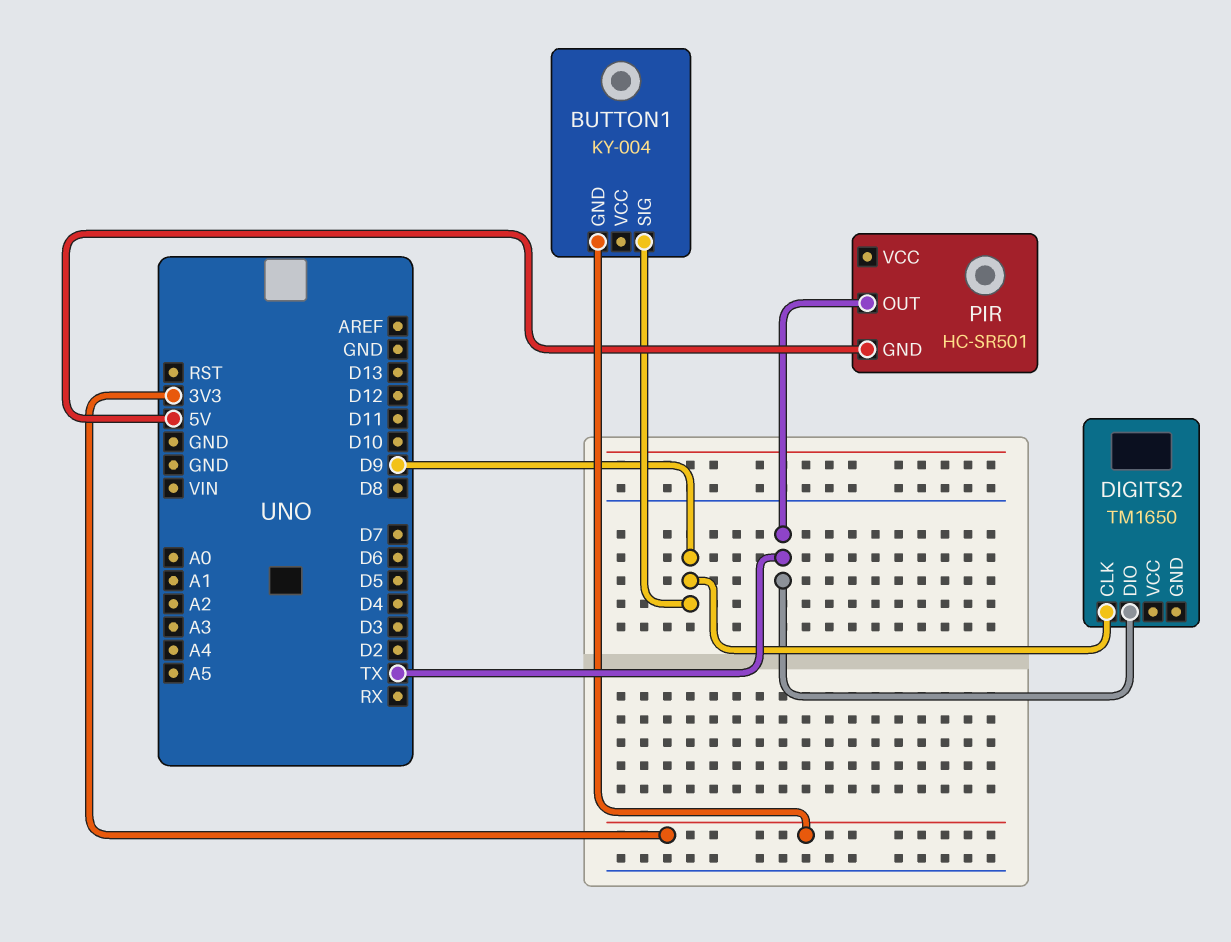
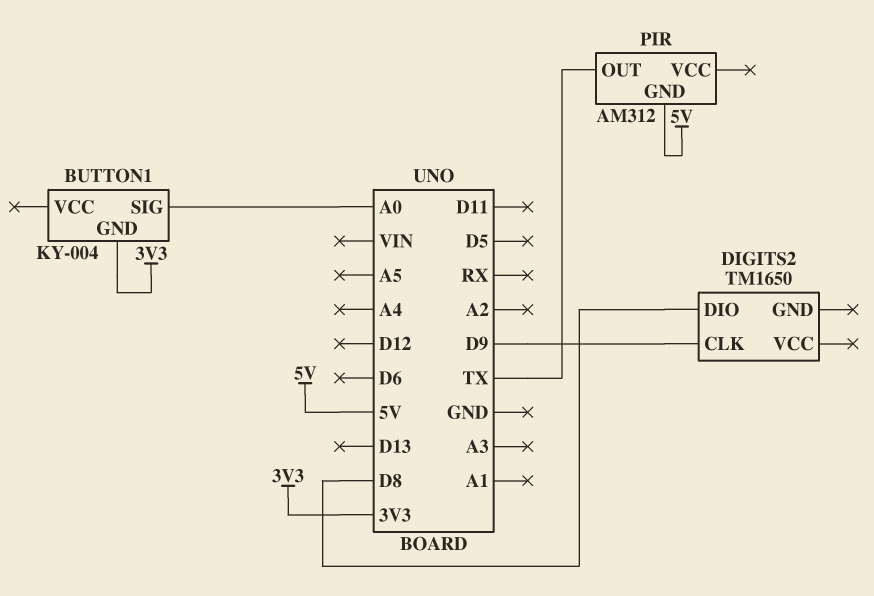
BUTTON1 pin SIG: D9 -> A0
DIGITS2 pin DIO: TX -> D8
PIR: HC-SR501 -> AM312

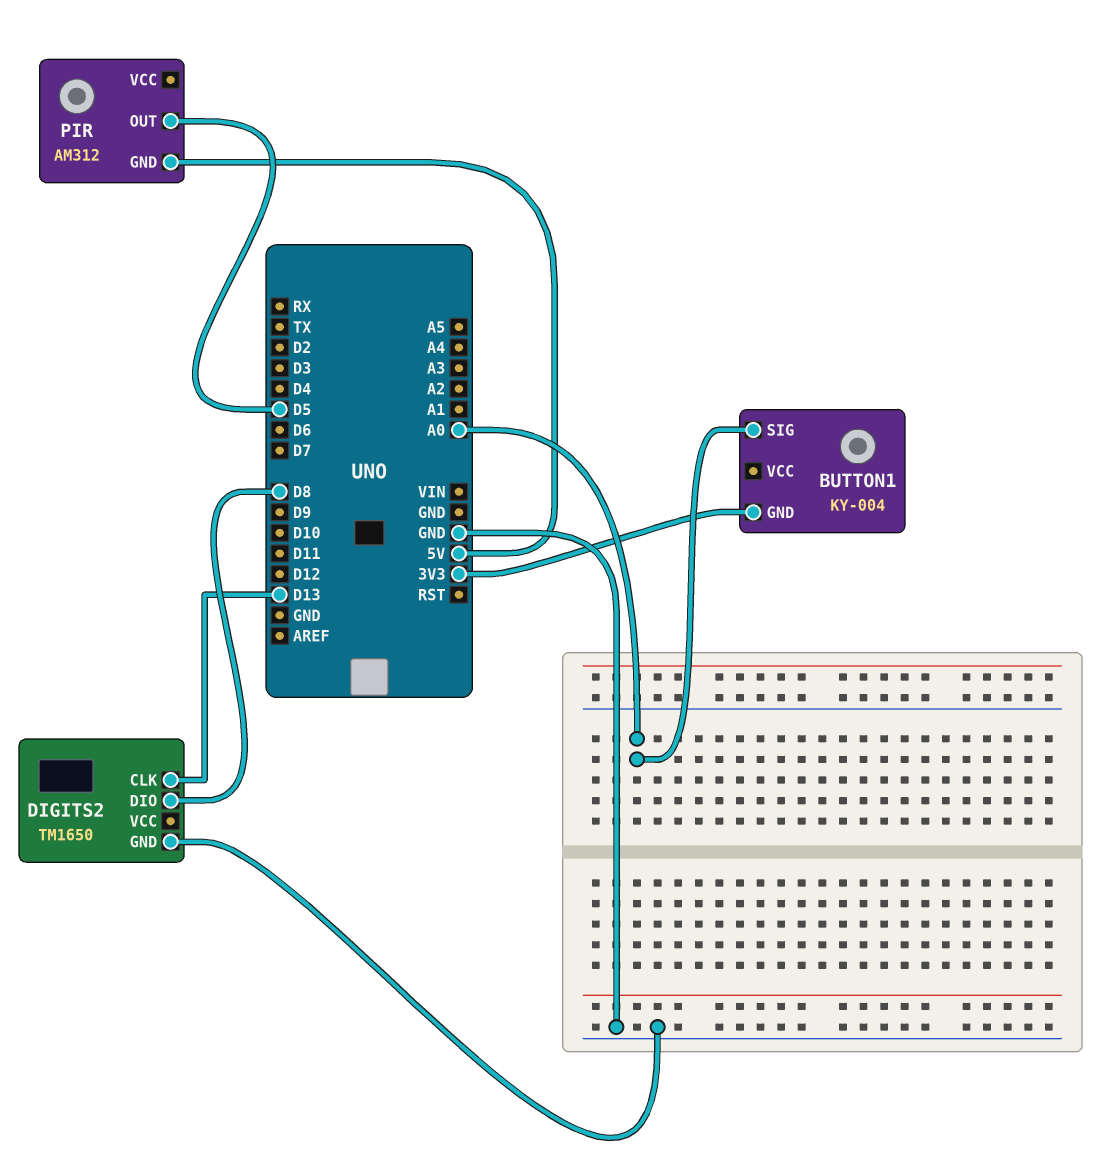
DIGITS2 pin CLK: D9 -> D13
DIGITS2 pin GND: none -> GND
PIR pin OUT: TX -> D5

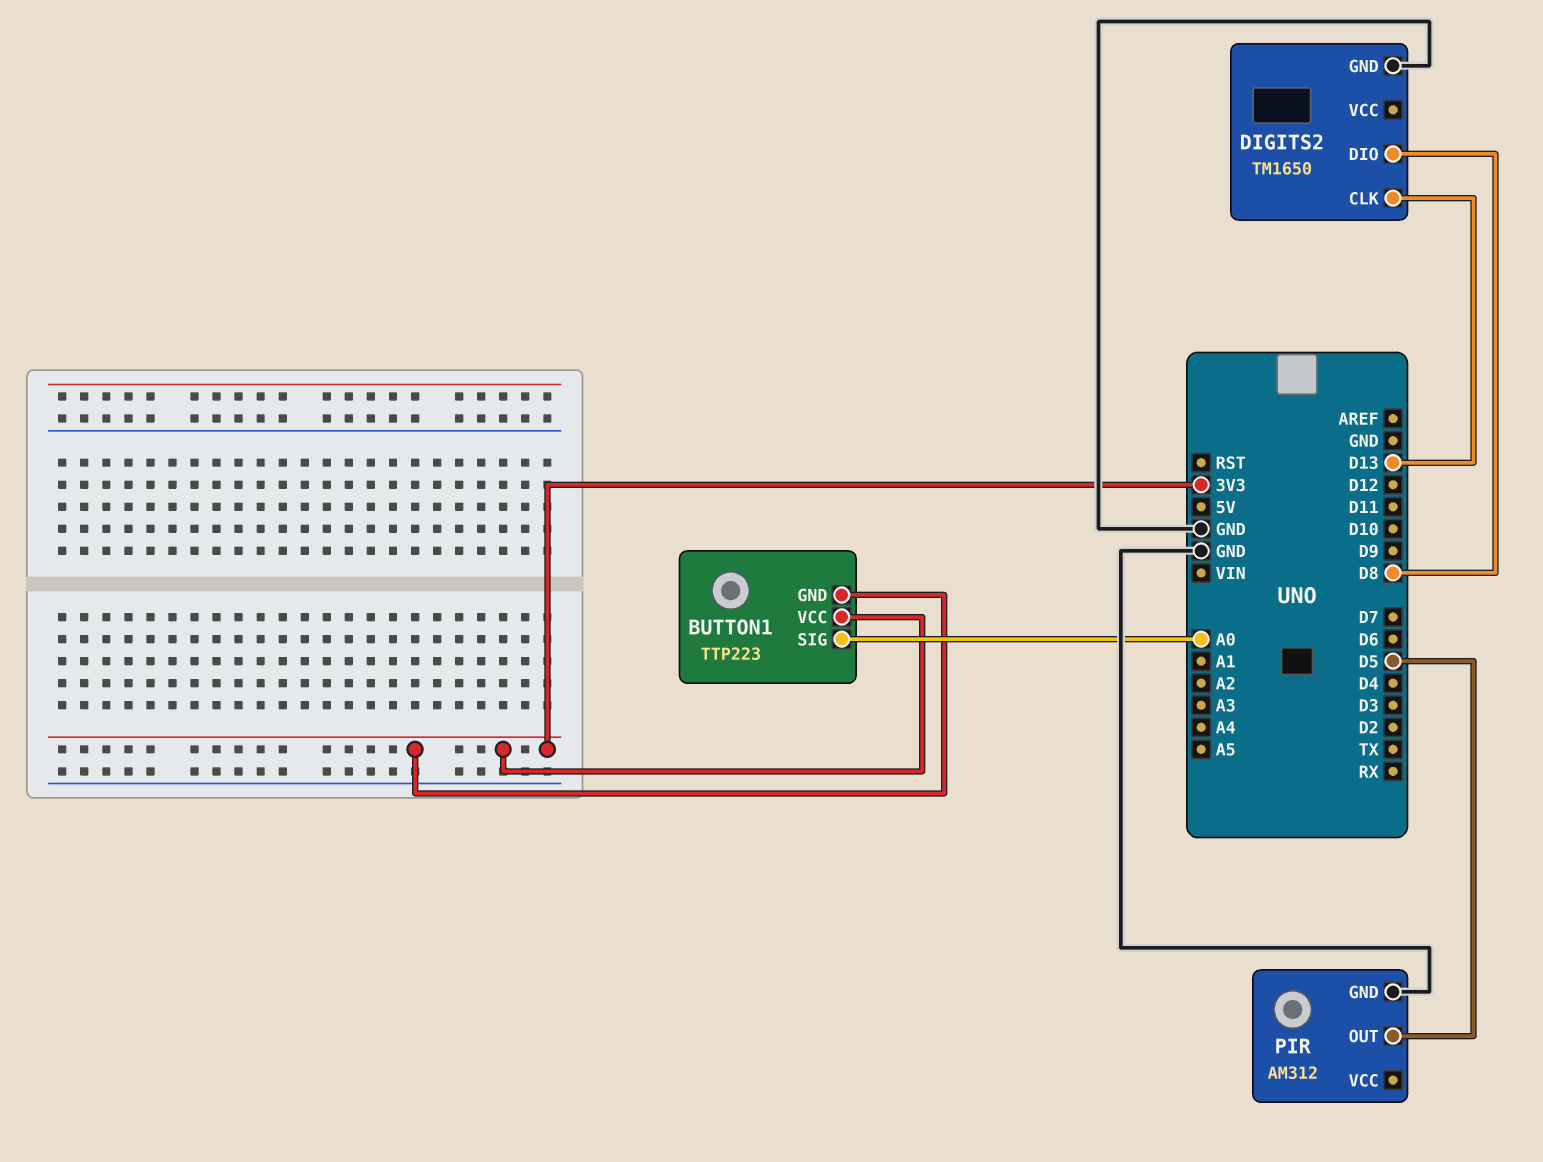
BUTTON1: KY-004 -> TTP223
BUTTON1 pin VCC: none -> 3V3
PIR pin GND: 5V -> GND

